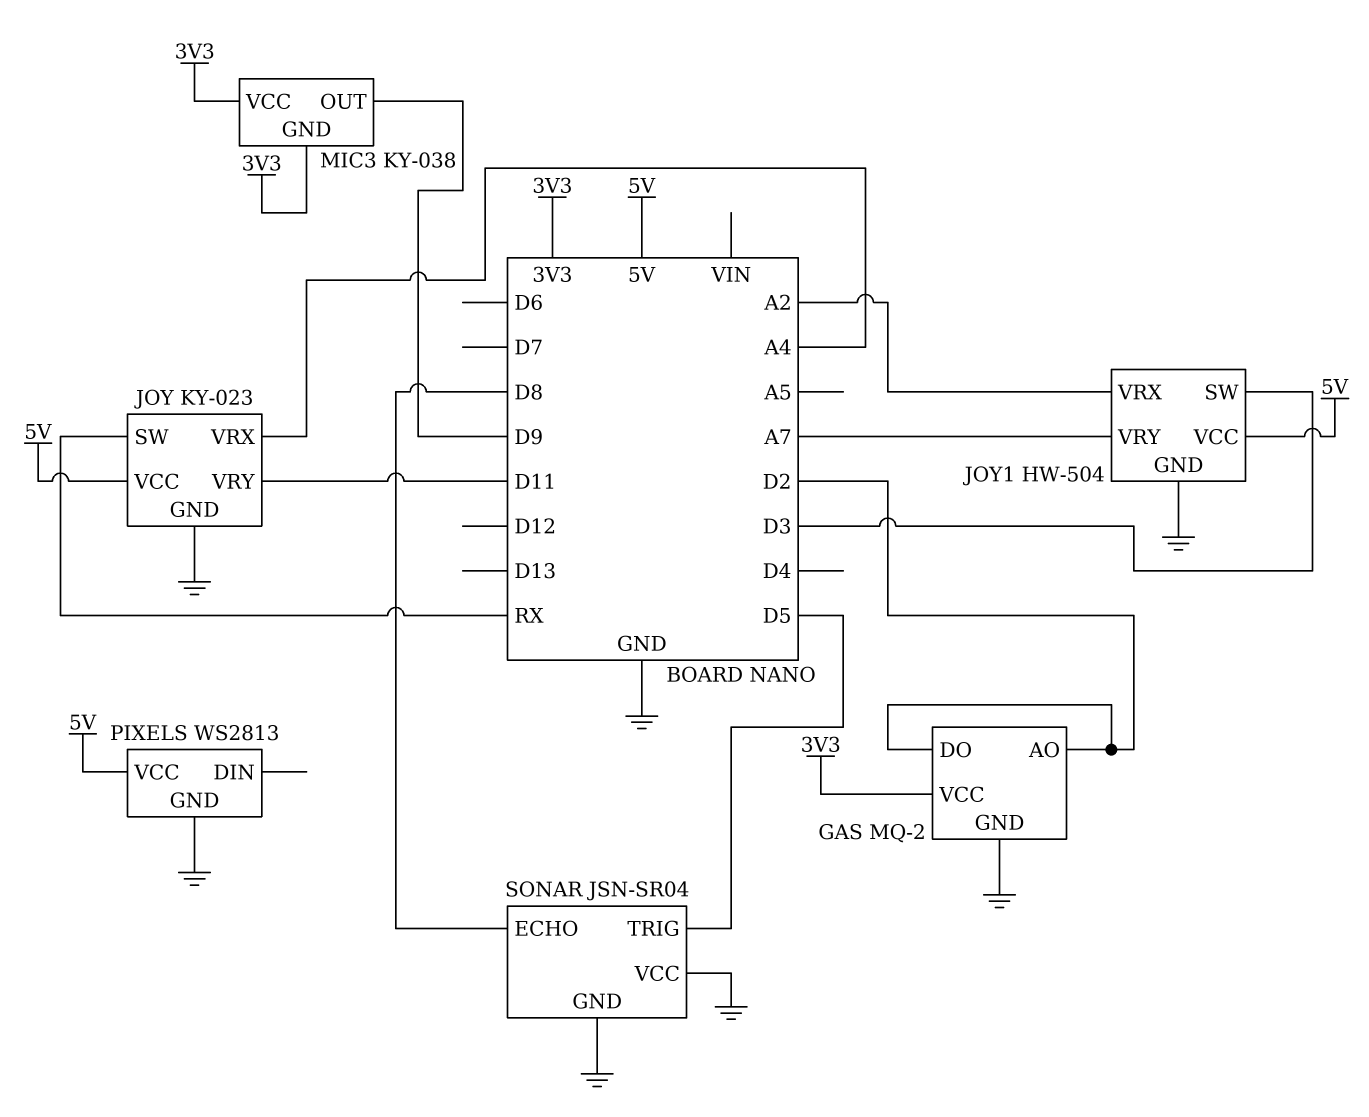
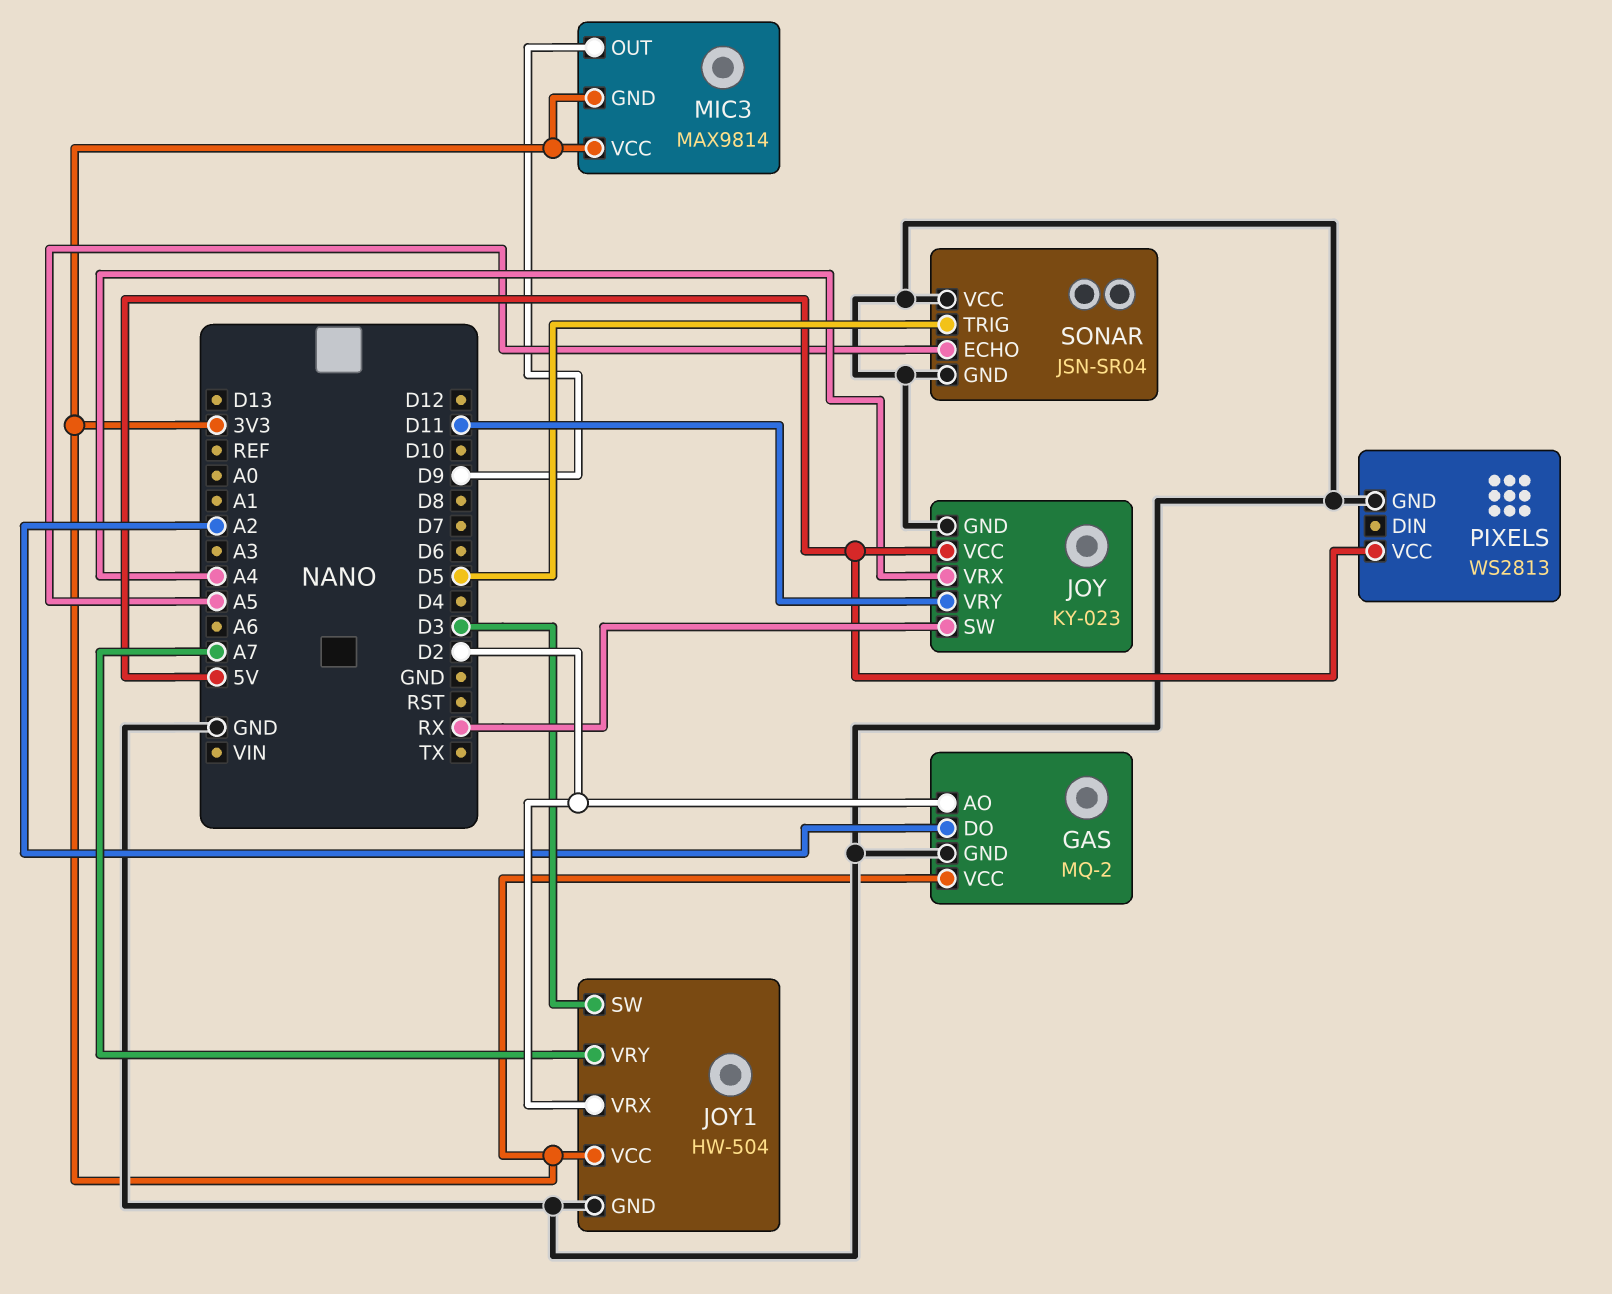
GAS pin DO: D2 -> A2
JOY1 pin VCC: 5V -> 3V3
JOY1 pin VRX: A2 -> D2
MIC3: KY-038 -> MAX9814
SONAR pin ECHO: D8 -> A5

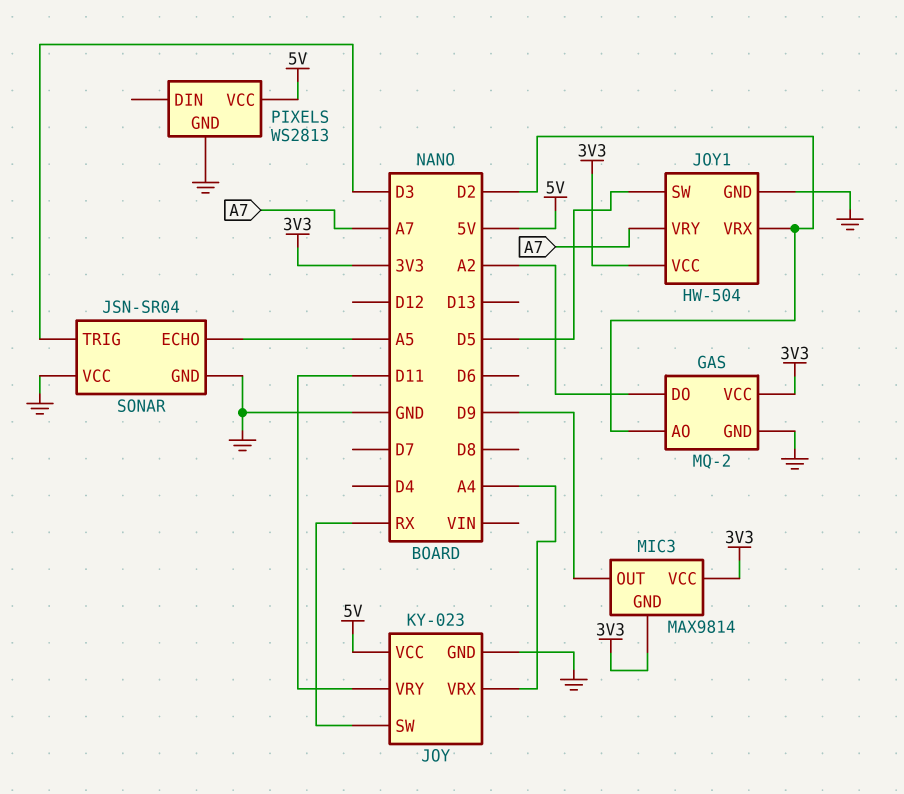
JOY1 pin SW: D3 -> D5
SONAR pin TRIG: D5 -> D3

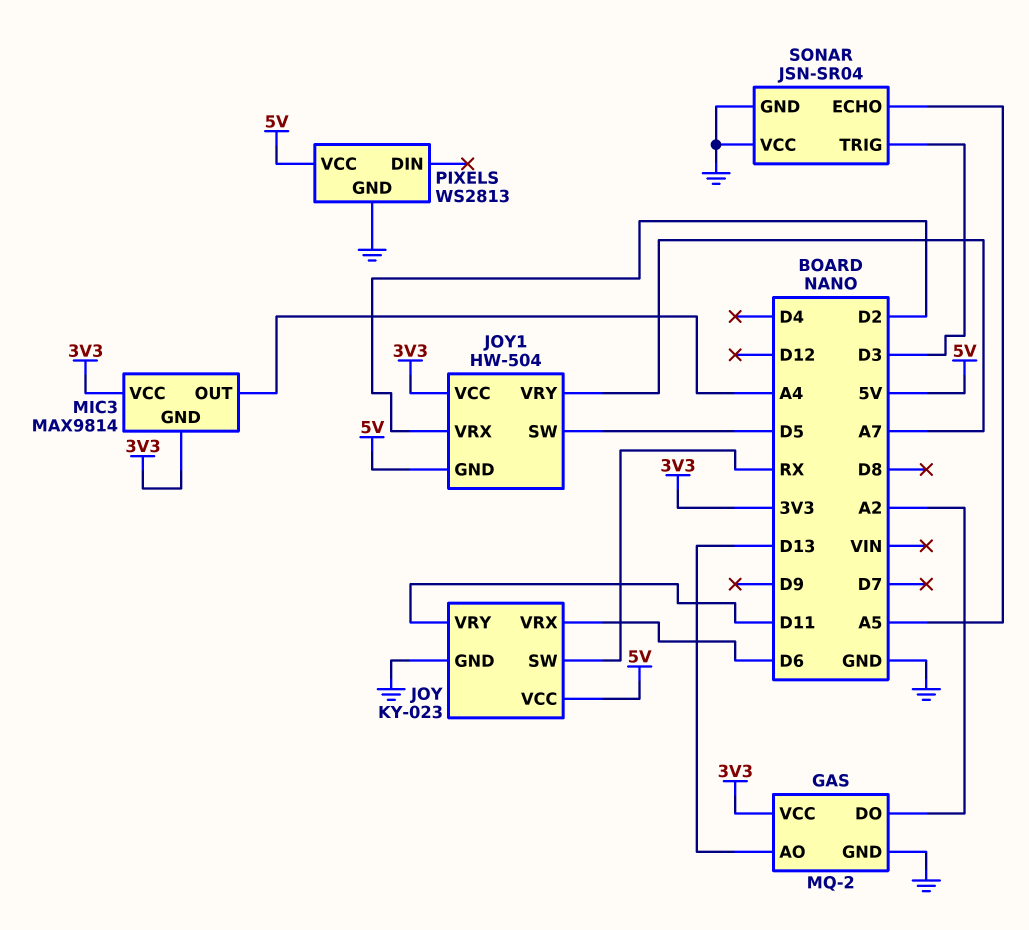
GAS pin AO: D2 -> D13
JOY pin VRX: A4 -> D6
JOY1 pin GND: GND -> 5V
MIC3 pin OUT: D9 -> A4

